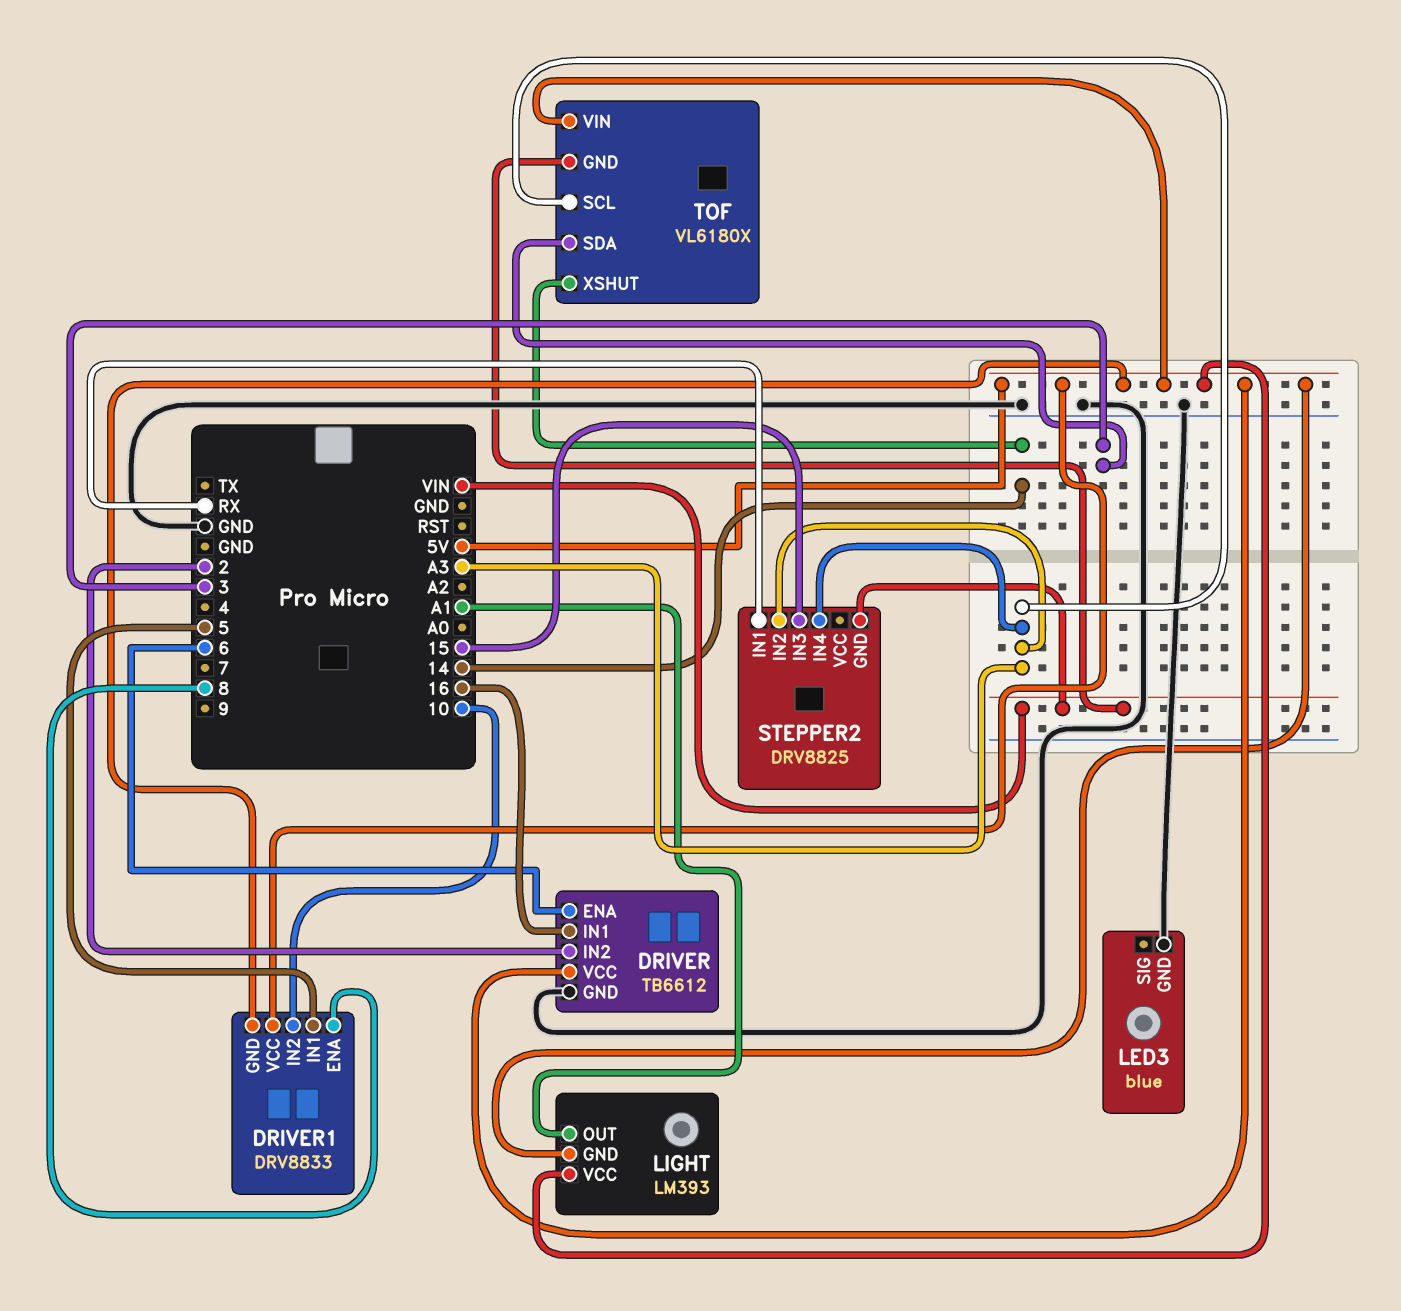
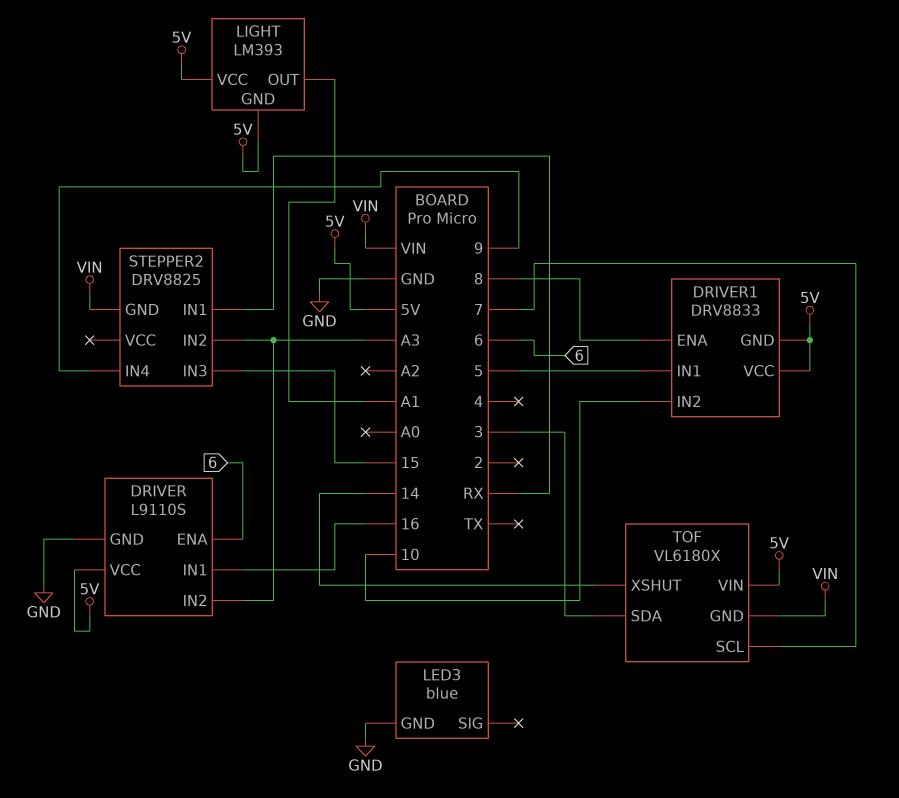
DRIVER: TB6612 -> L9110S
DRIVER pin IN2: 2 -> A3
STEPPER2 pin IN4: A3 -> 9
TOF pin SCL: A3 -> 7

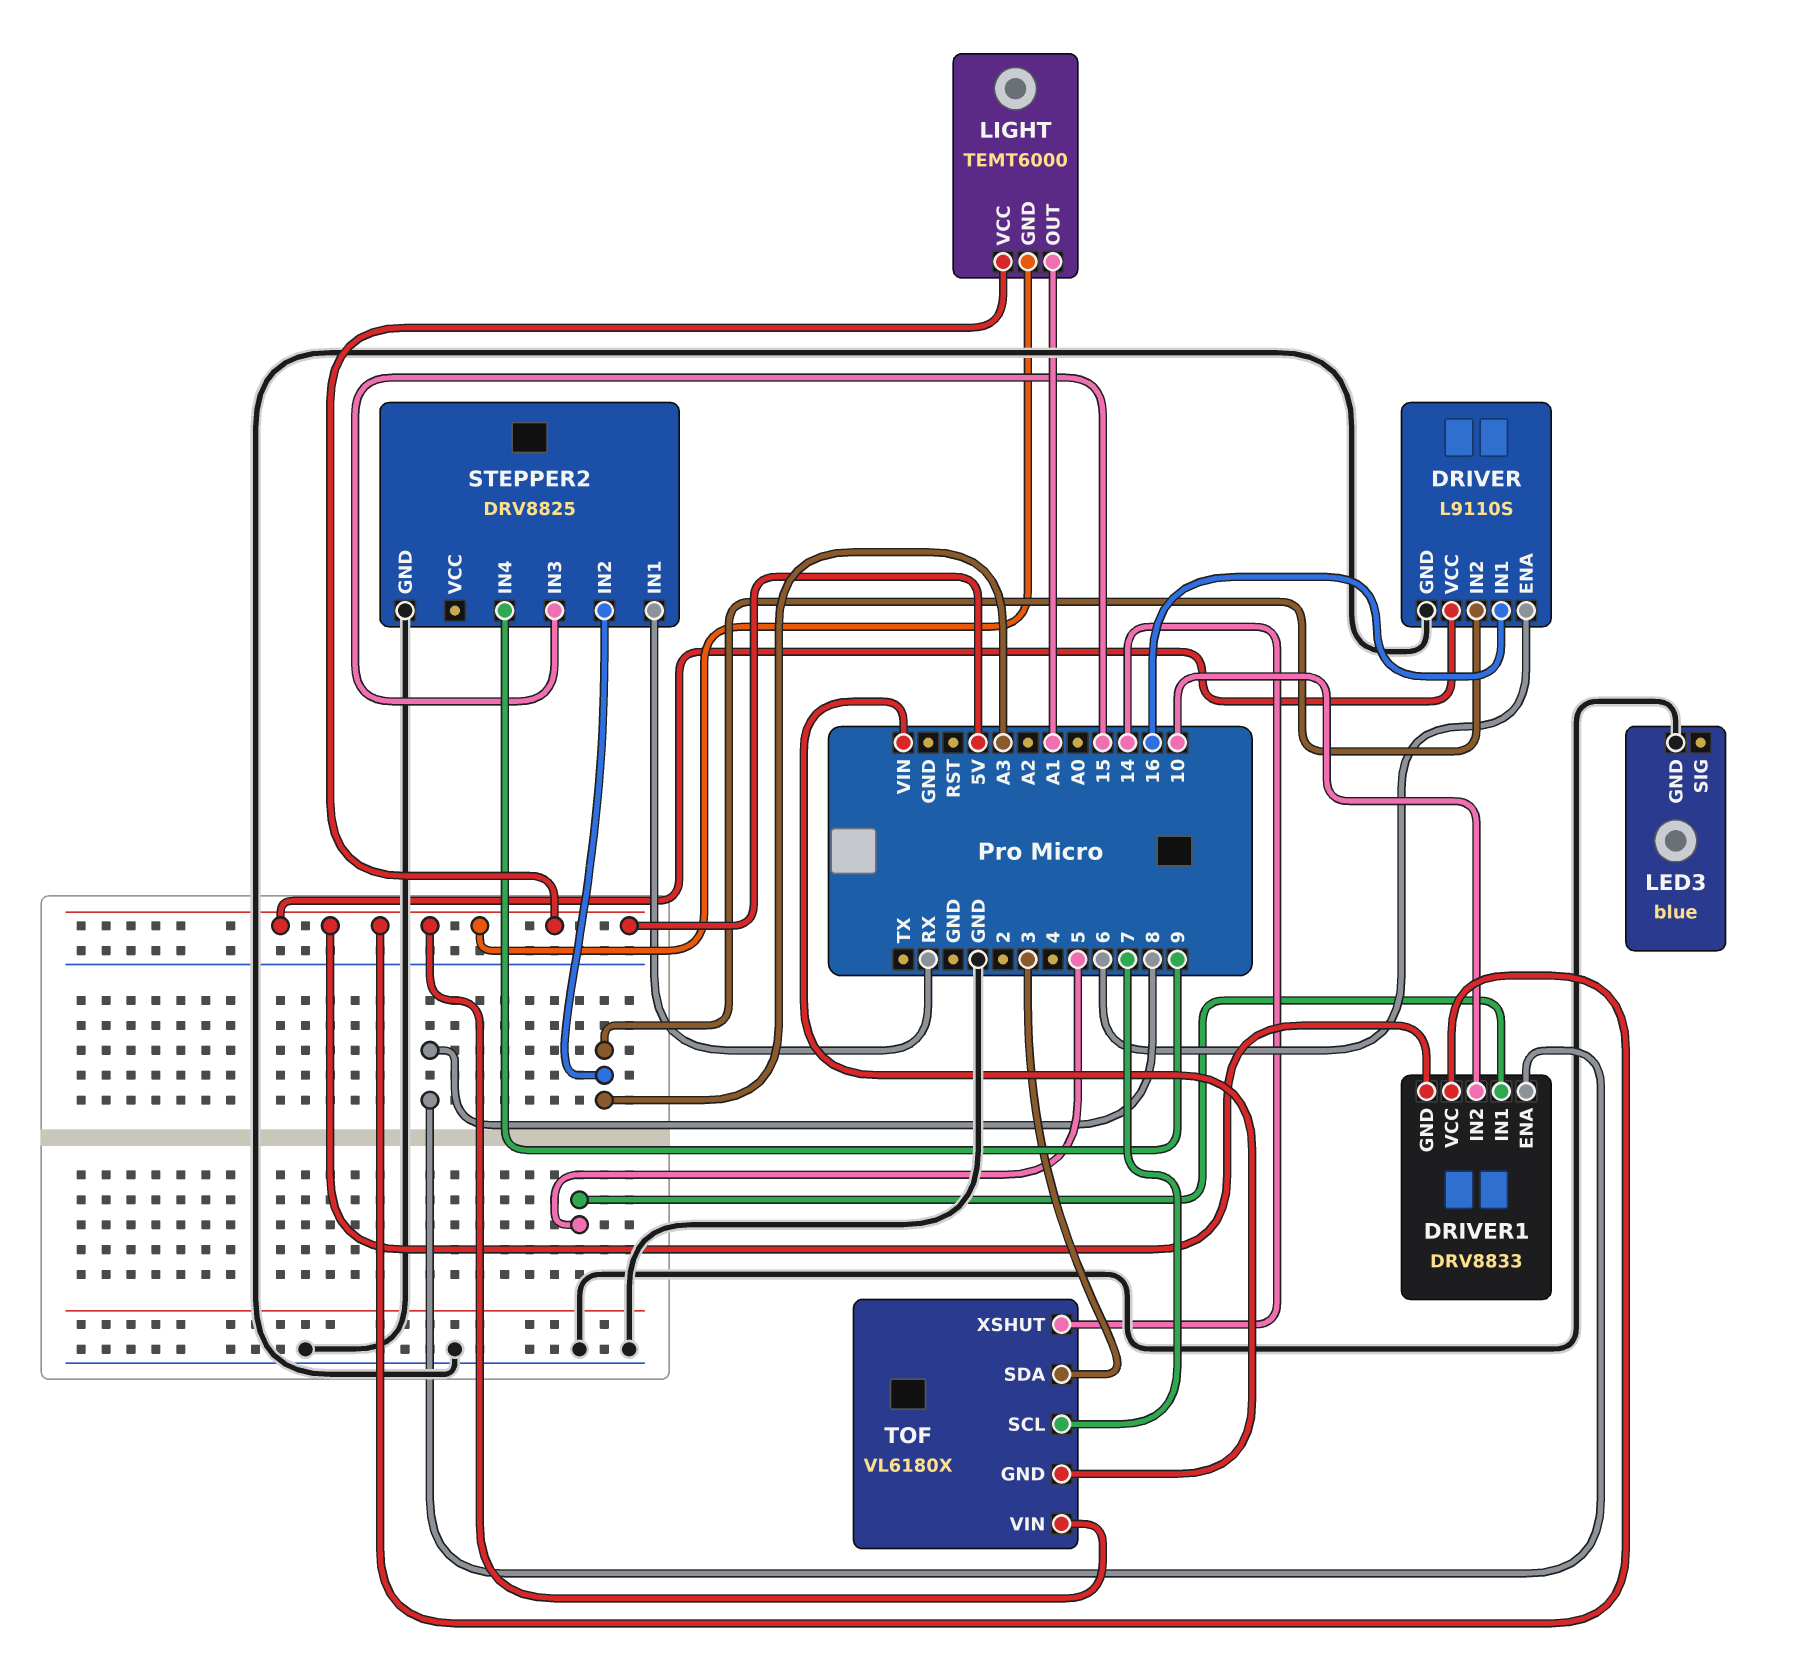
LIGHT: LM393 -> TEMT6000
STEPPER2 pin GND: VIN -> GND

